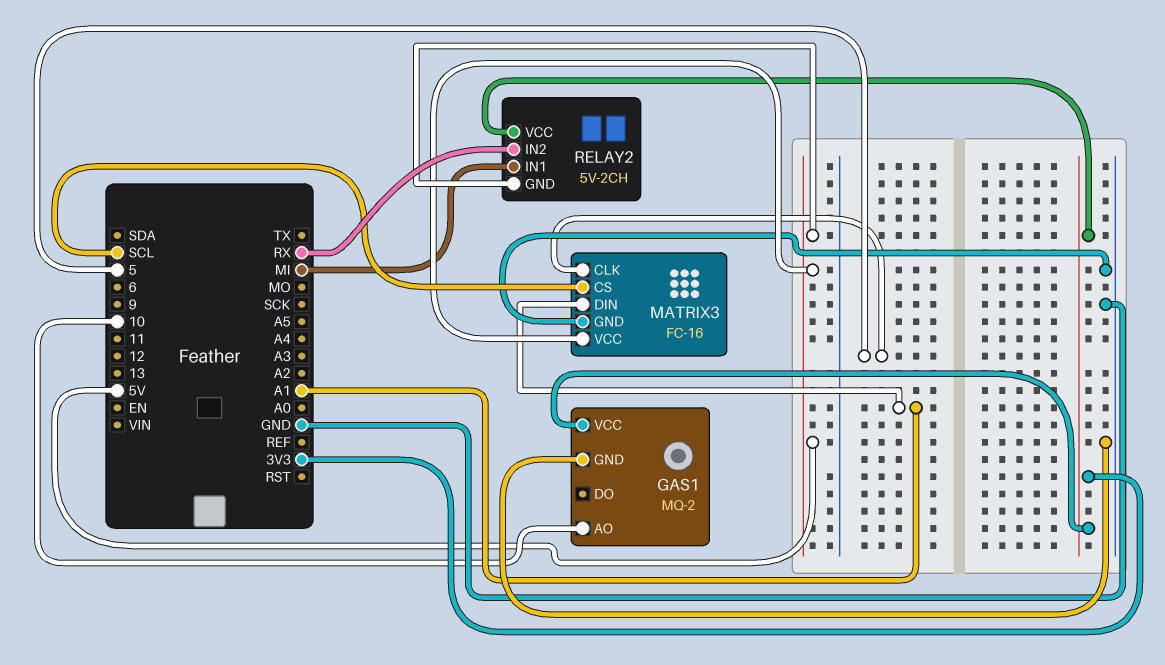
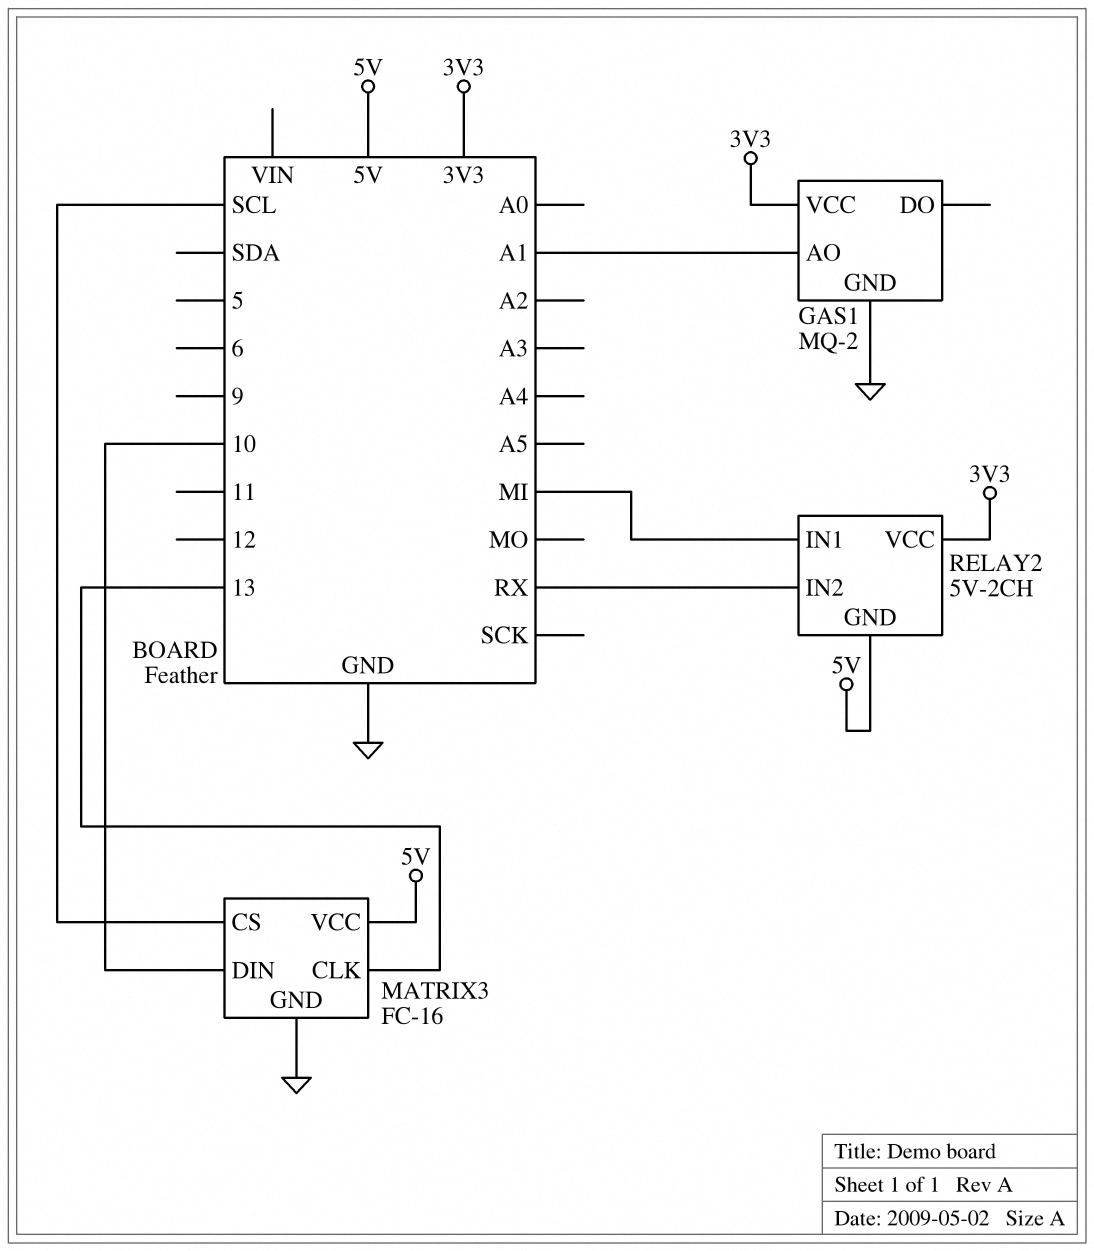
GAS1 pin AO: 10 -> A1
MATRIX3 pin CLK: 5 -> 13
MATRIX3 pin DIN: A1 -> 10

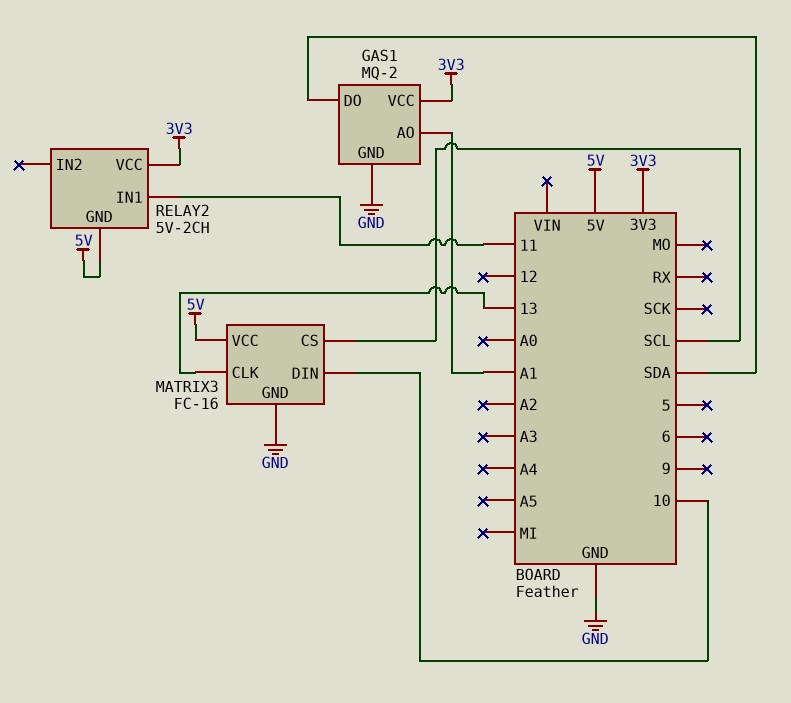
GAS1 pin DO: none -> SDA
RELAY2 pin IN1: MI -> 11
RELAY2 pin IN2: RX -> none

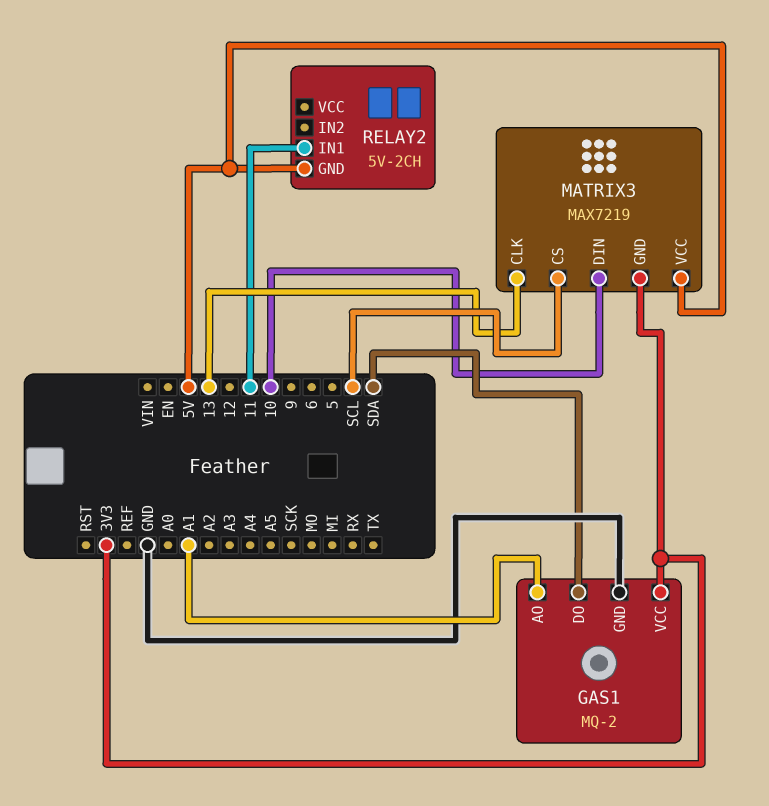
MATRIX3: FC-16 -> MAX7219
MATRIX3 pin GND: GND -> 3V3
RELAY2 pin VCC: 3V3 -> none

